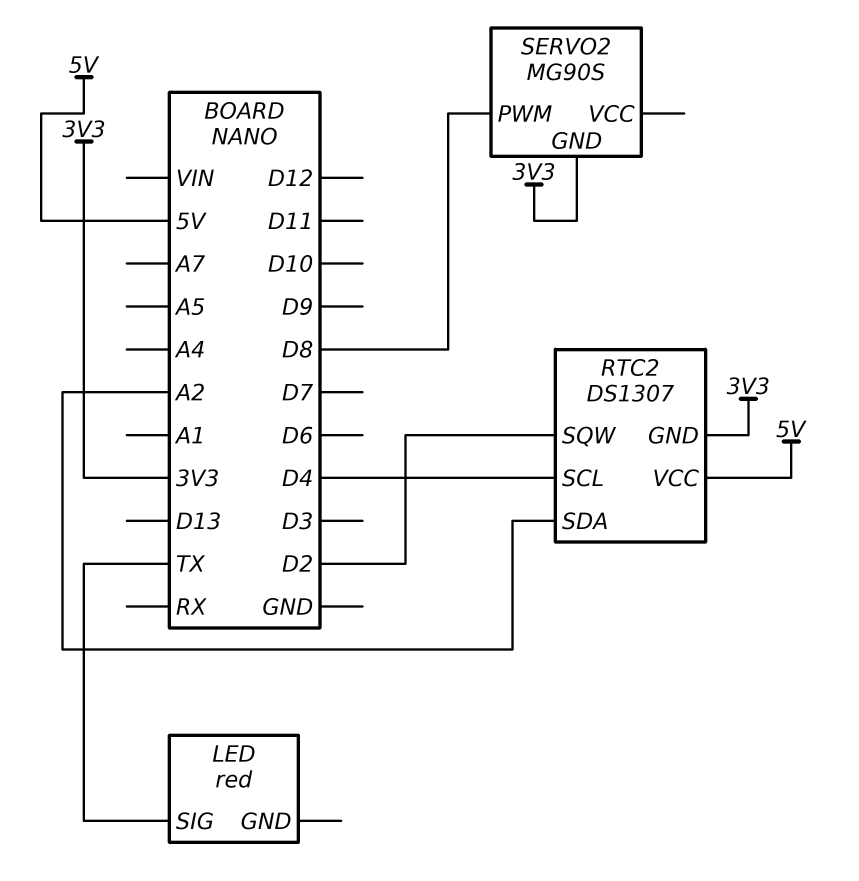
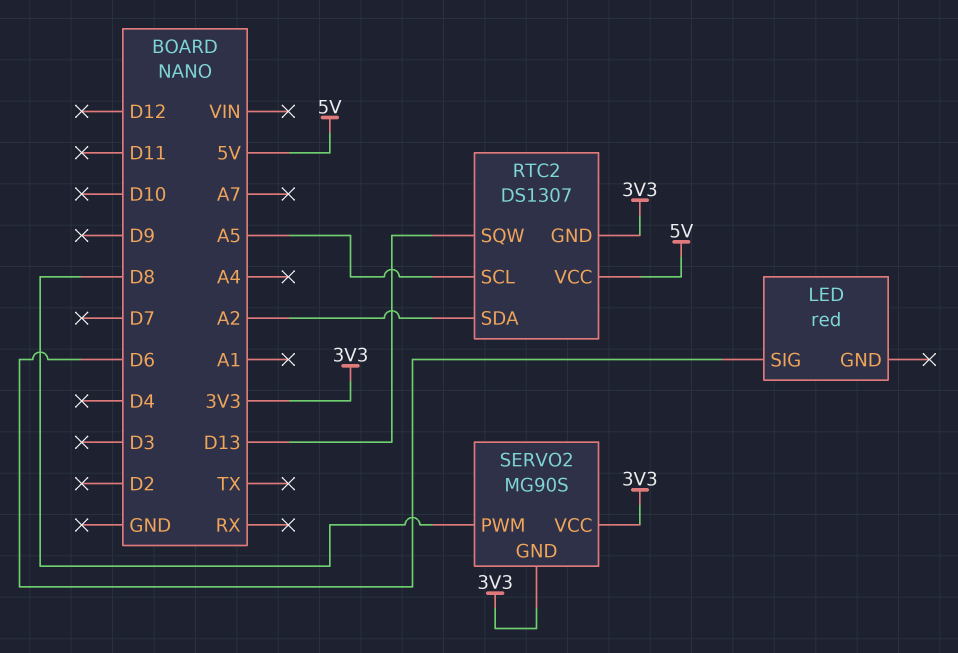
LED pin SIG: TX -> D6
RTC2 pin SCL: D4 -> A5
RTC2 pin SQW: D2 -> D13
SERVO2 pin VCC: none -> 3V3

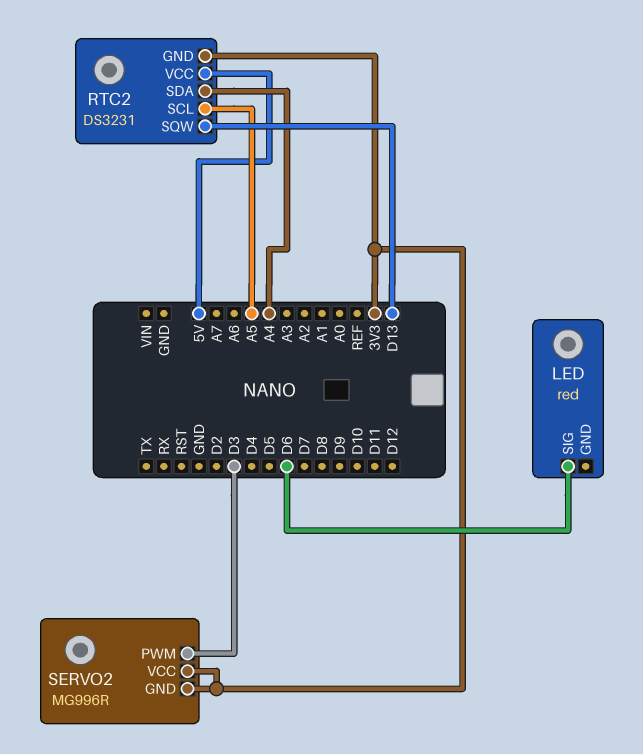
RTC2: DS1307 -> DS3231
RTC2 pin SDA: A2 -> A4
SERVO2: MG90S -> MG996R
SERVO2 pin PWM: D8 -> D3

